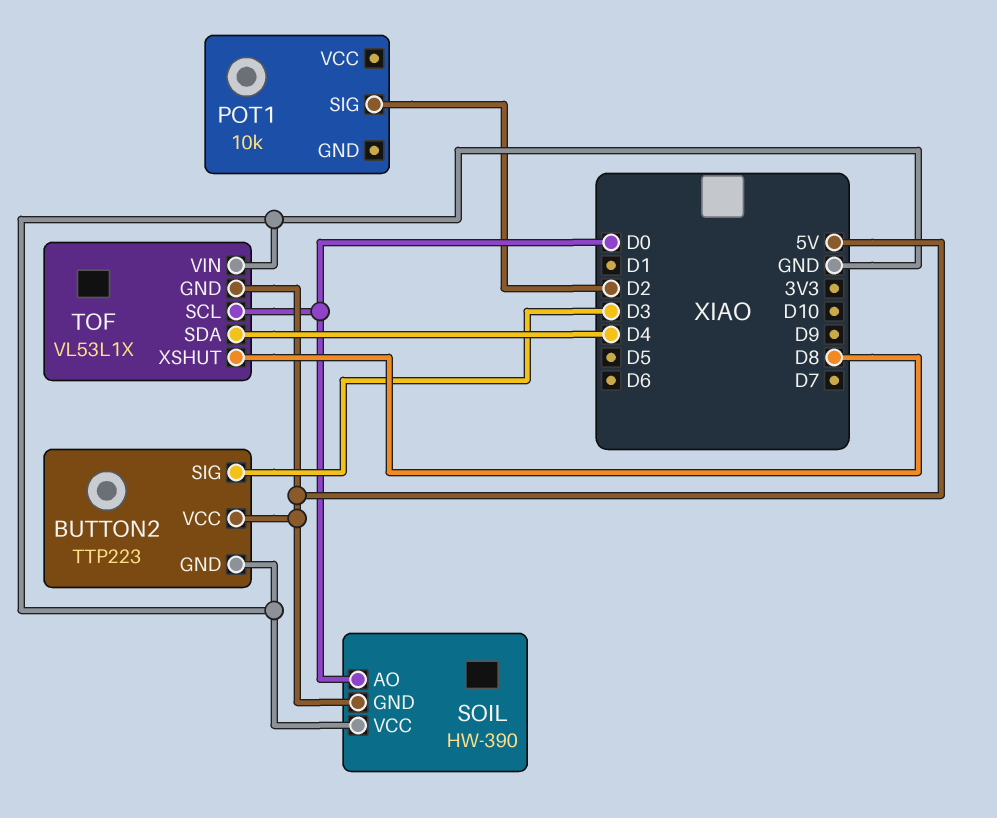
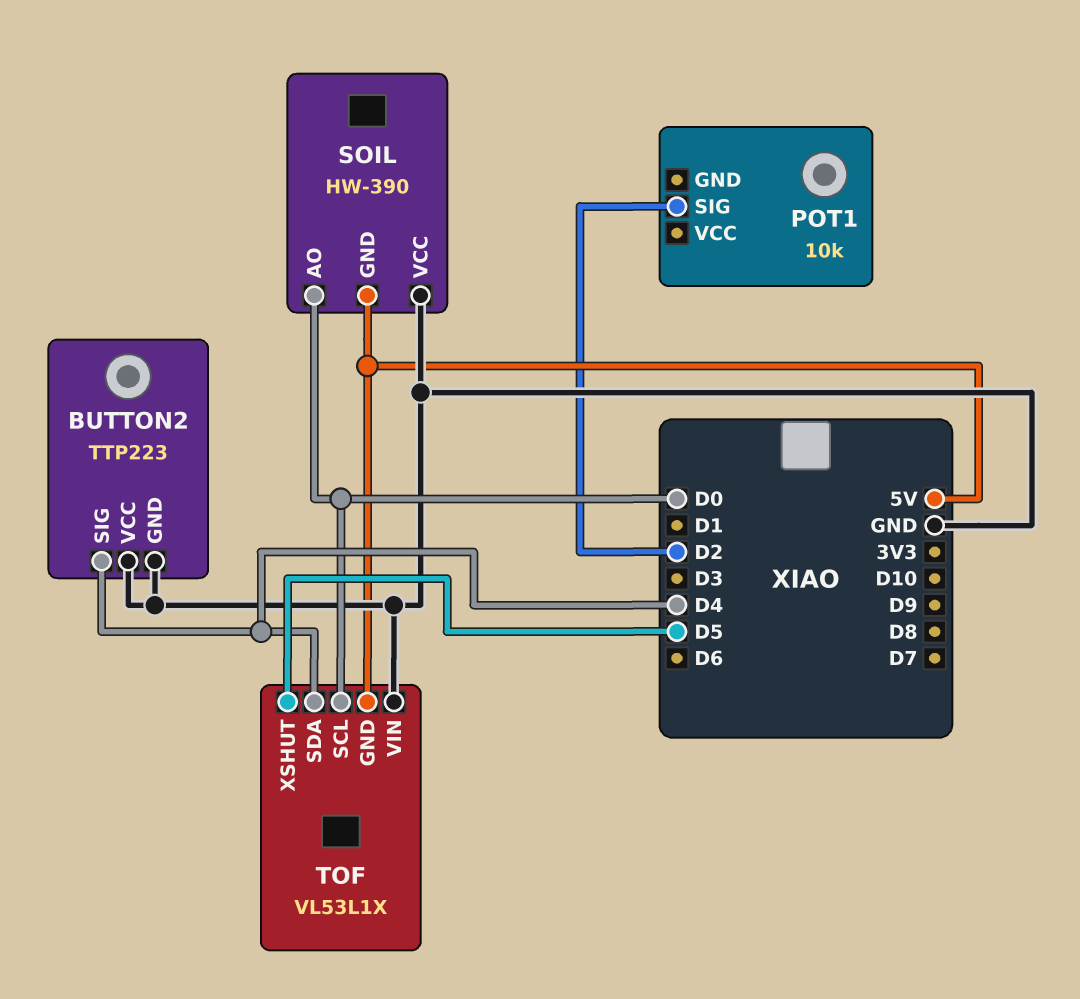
BUTTON2 pin SIG: D3 -> D4
BUTTON2 pin VCC: 5V -> GND
TOF pin XSHUT: D8 -> D5

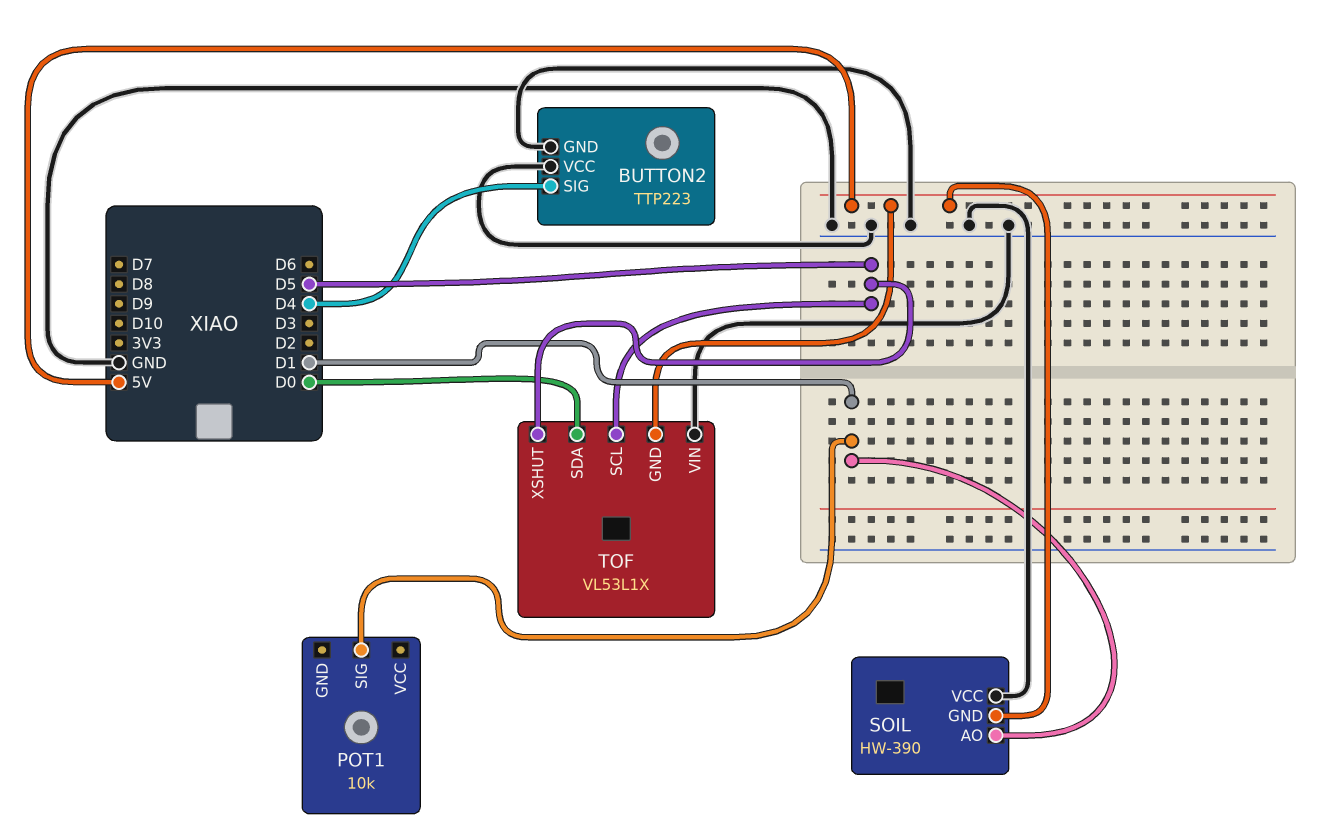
POT1 pin SIG: D2 -> D1
SOIL pin AO: D0 -> D1
TOF pin SCL: D0 -> D5
TOF pin SDA: D4 -> D0

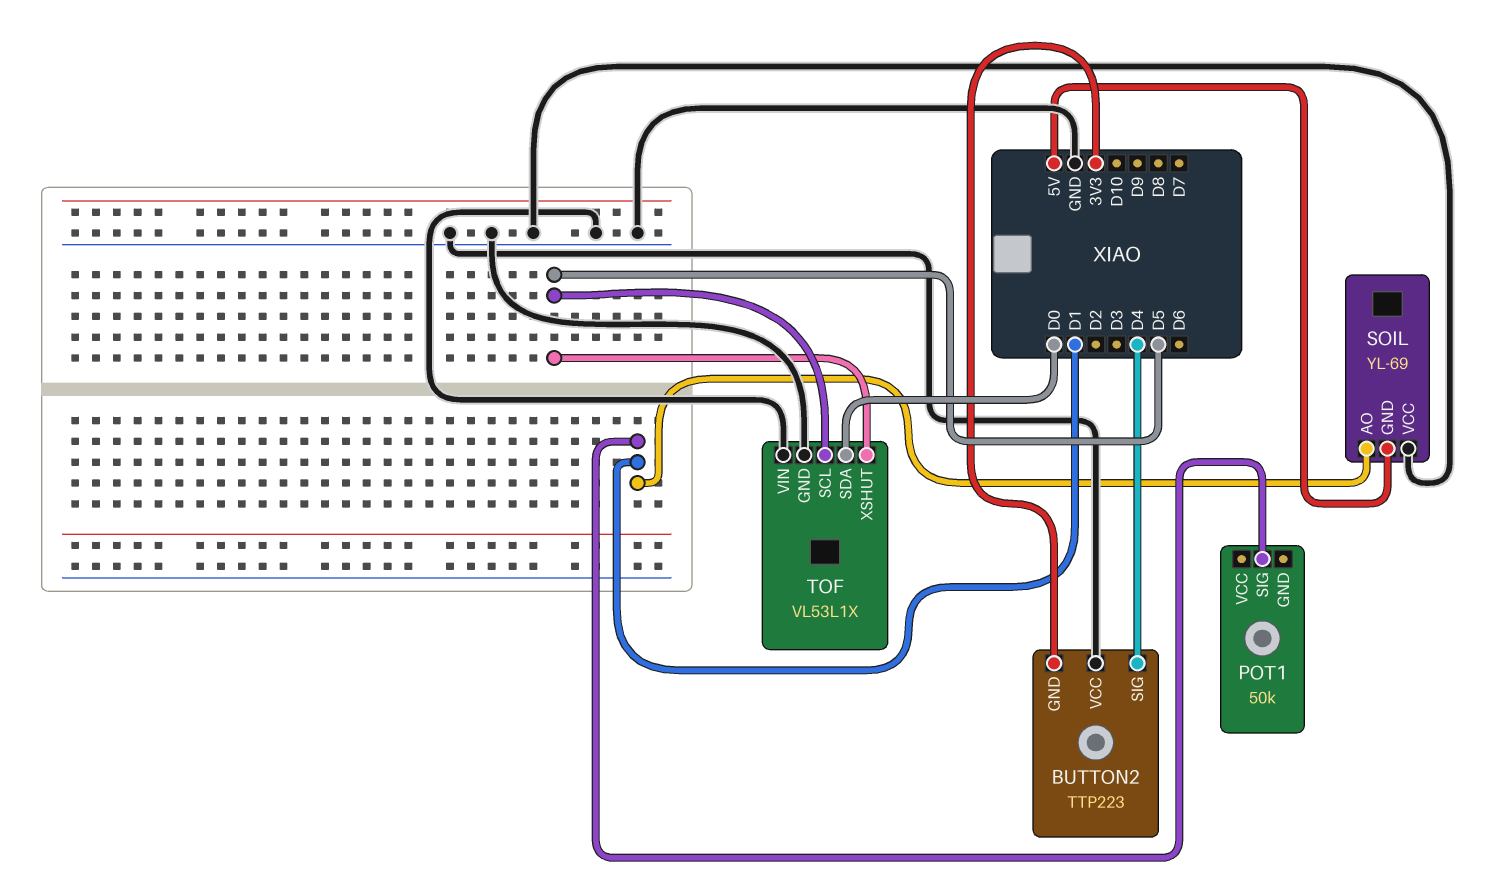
BUTTON2 pin GND: GND -> 3V3
POT1: 10k -> 50k
SOIL: HW-390 -> YL-69
TOF pin GND: 5V -> GND

